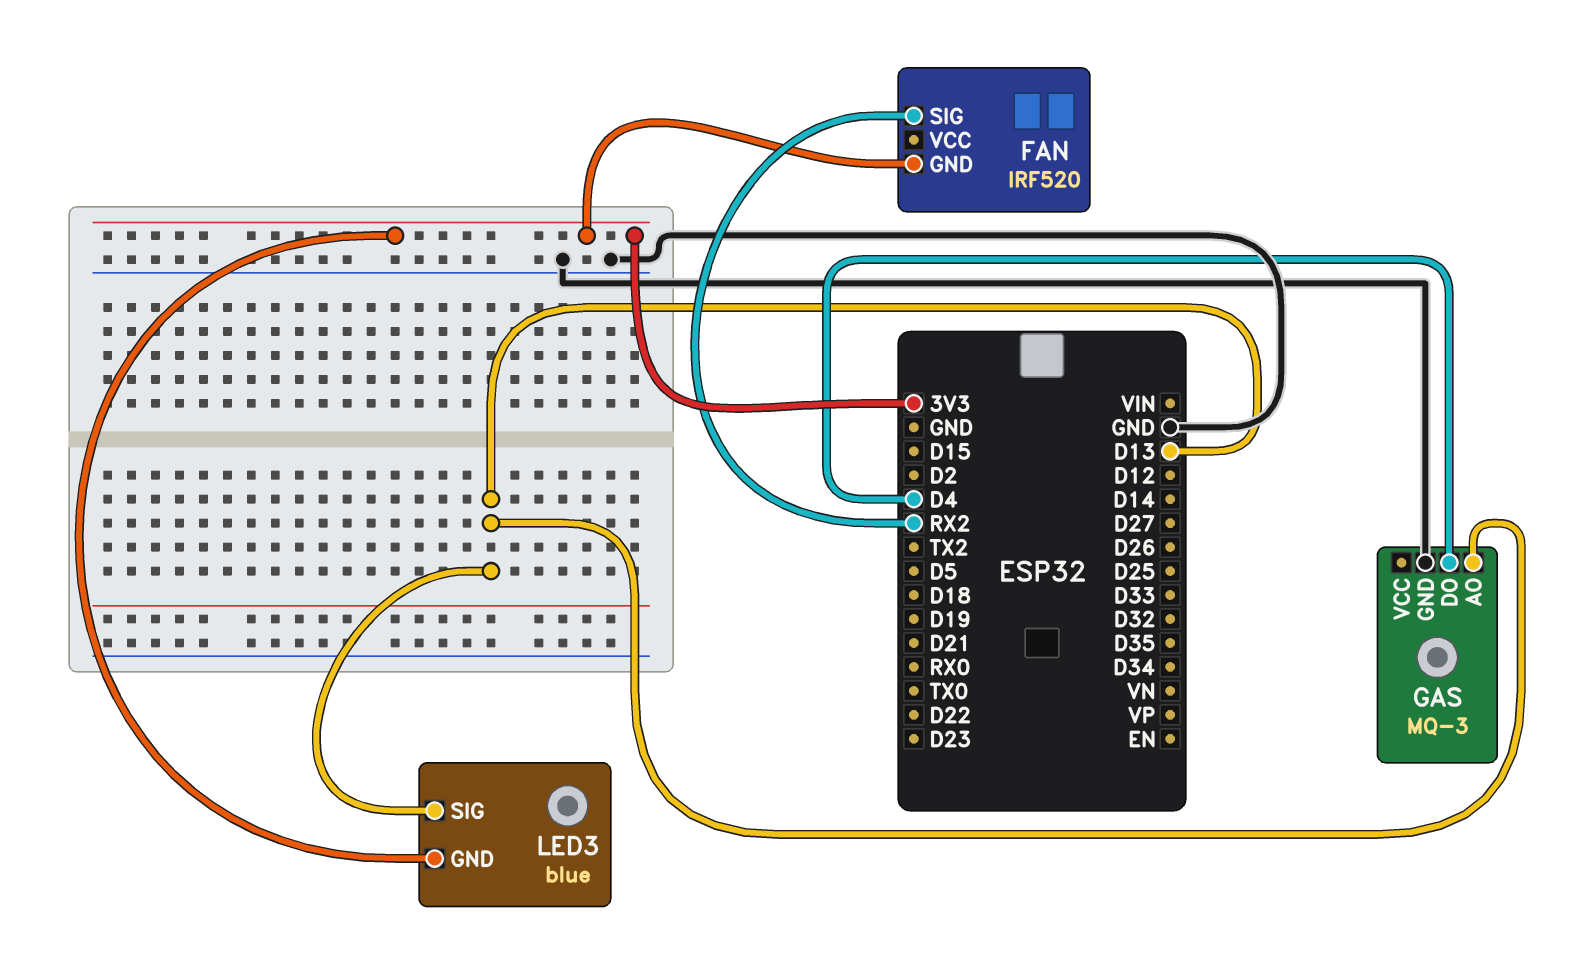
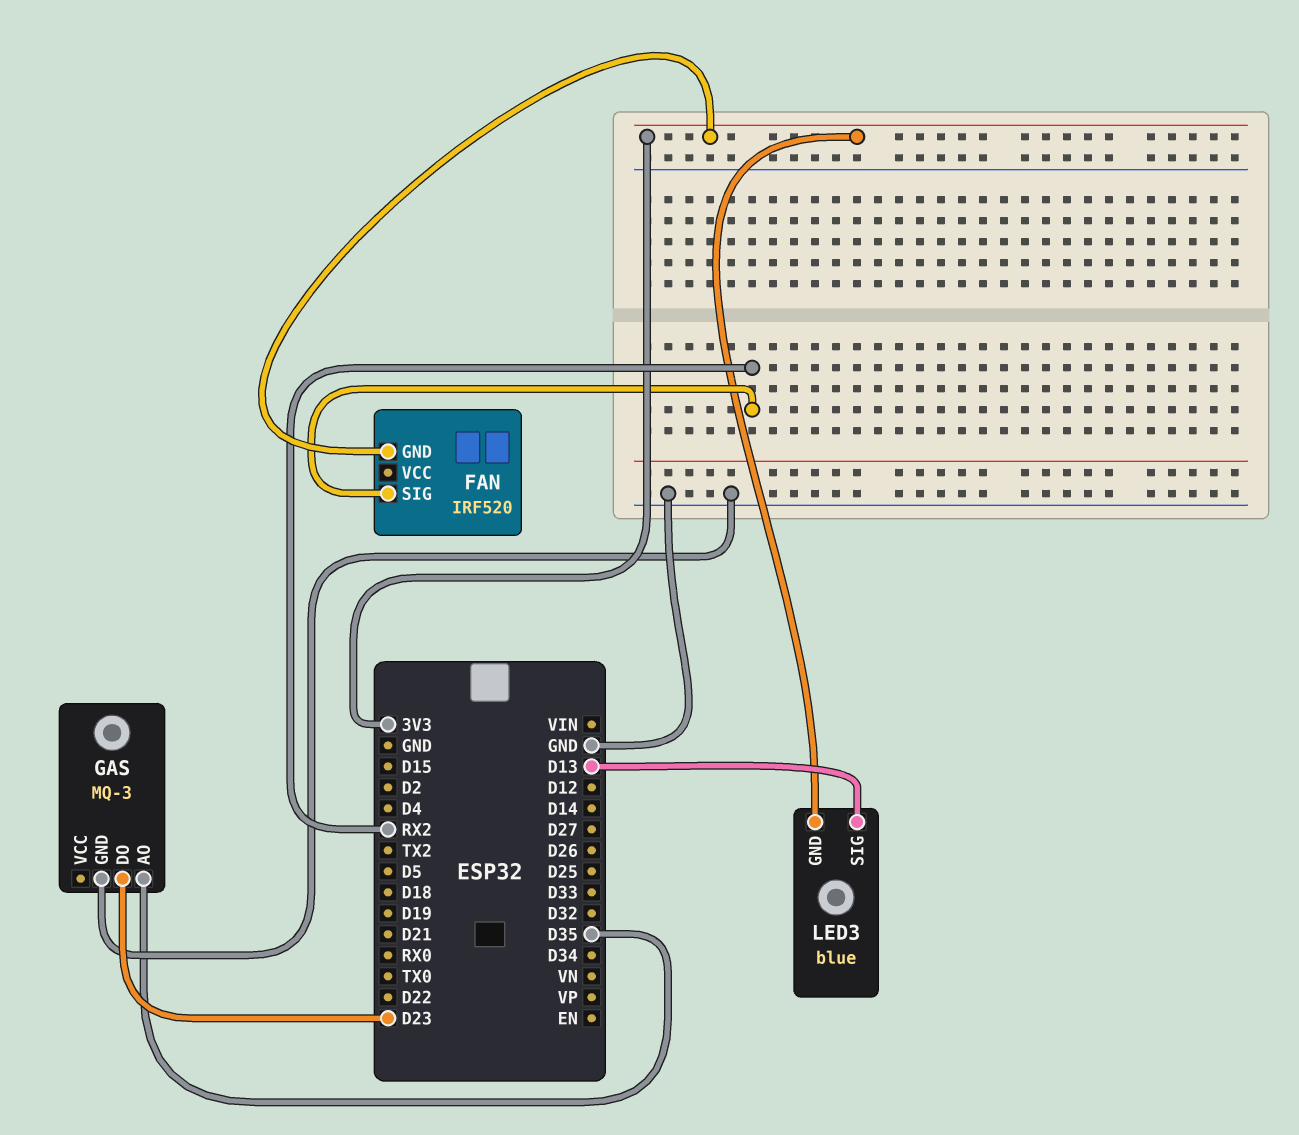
GAS pin AO: D13 -> D35
GAS pin DO: D4 -> D23

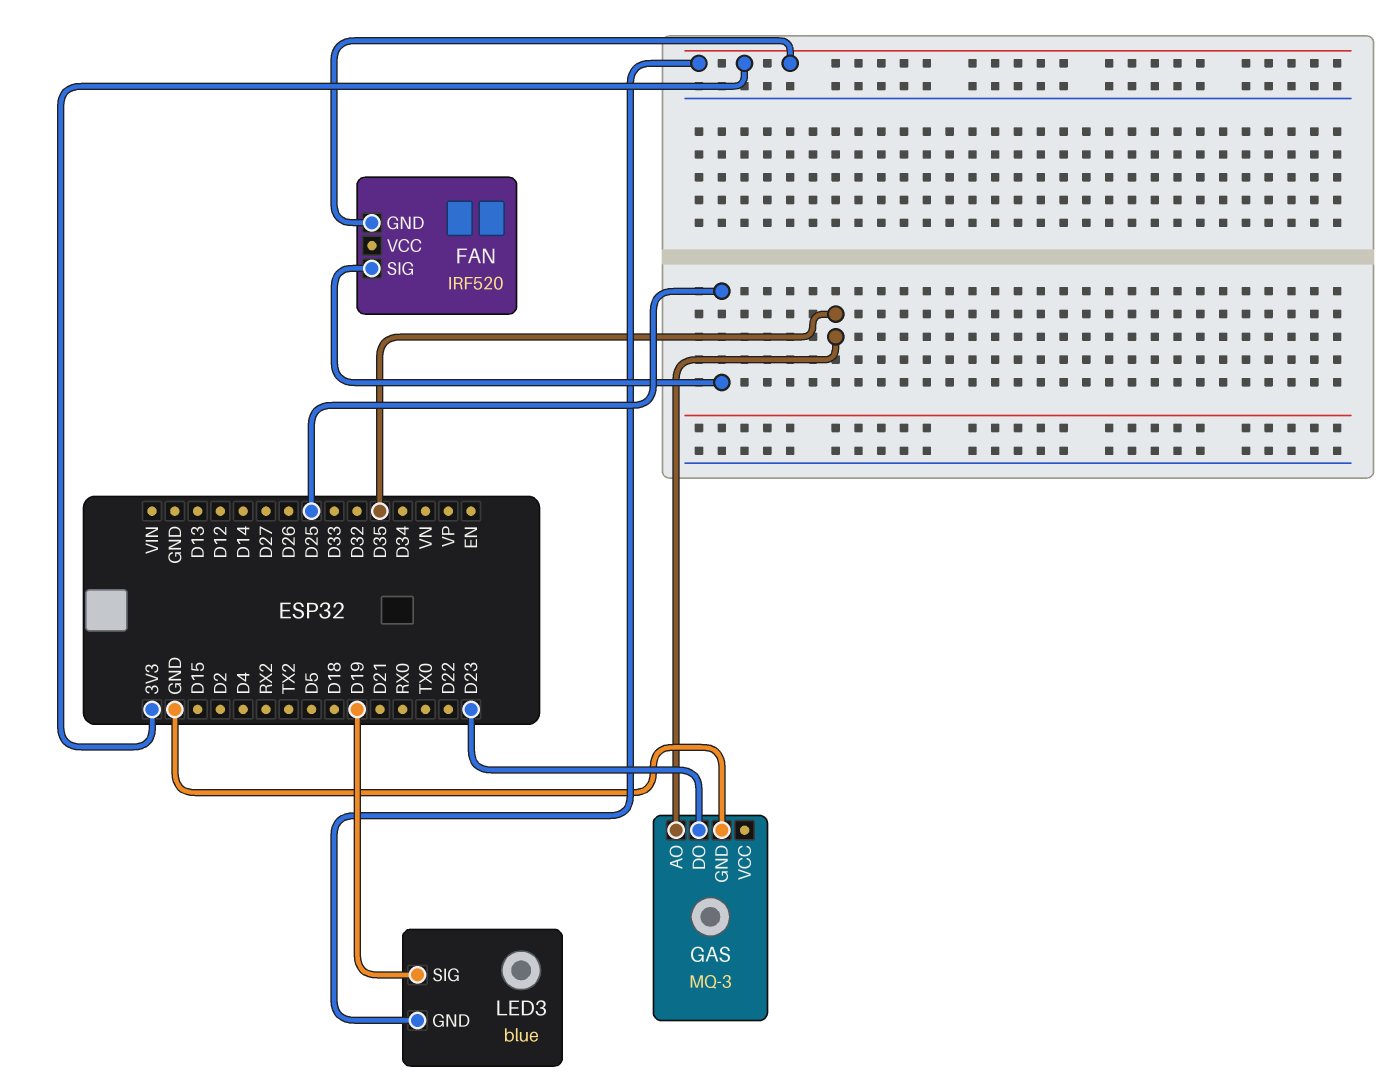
FAN pin SIG: RX2 -> D25
LED3 pin SIG: D13 -> D19

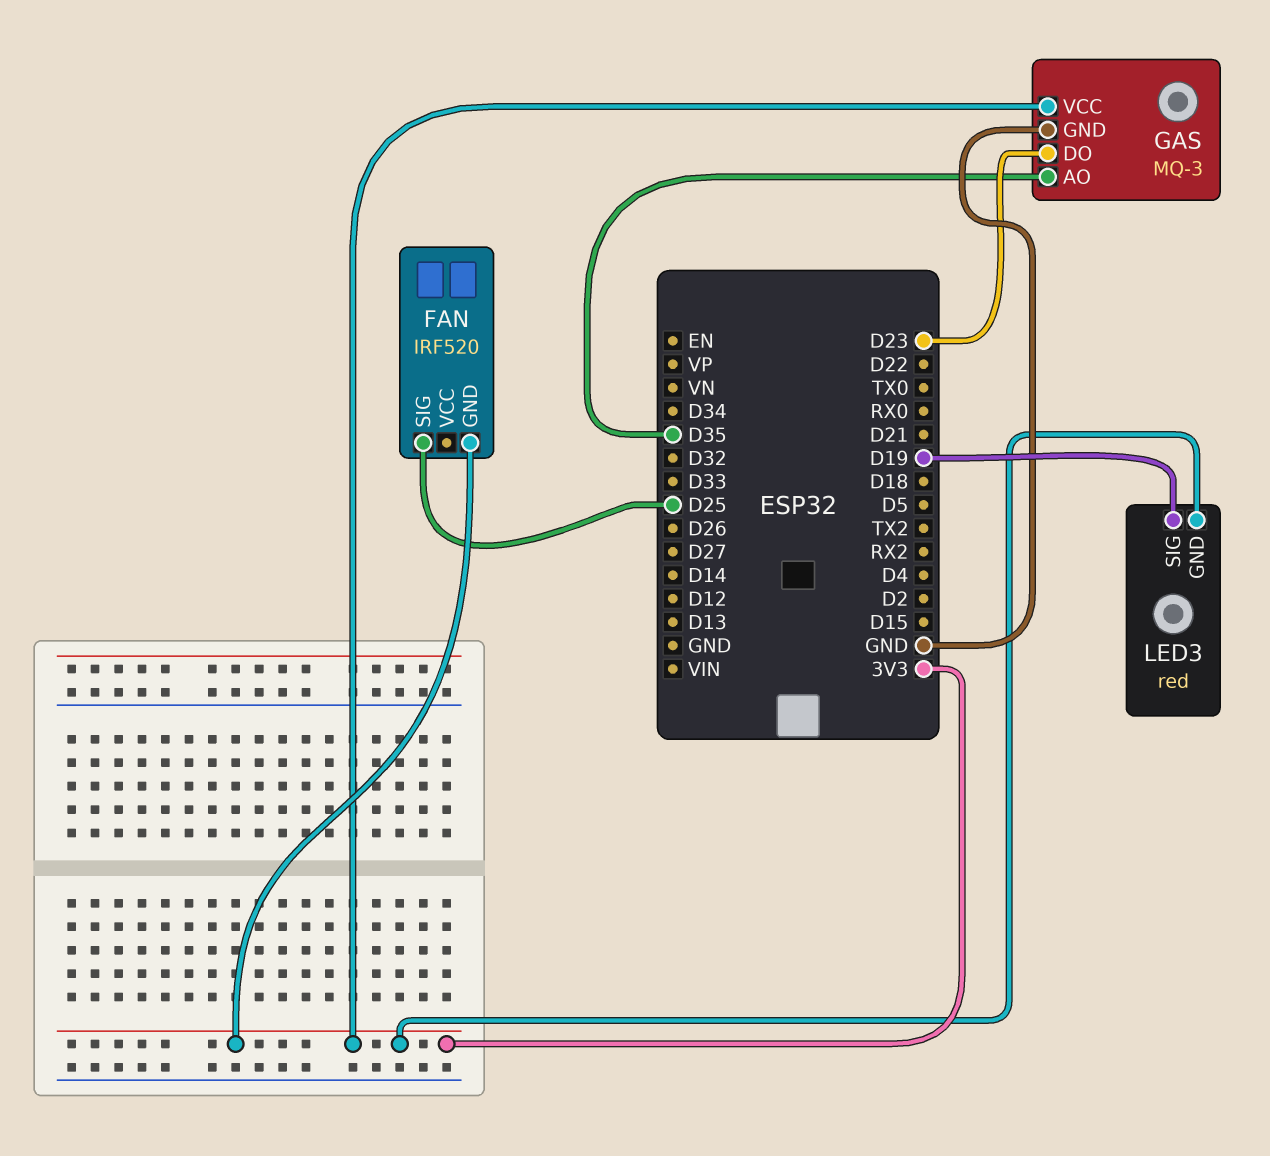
GAS pin VCC: none -> 3V3
LED3: blue -> red

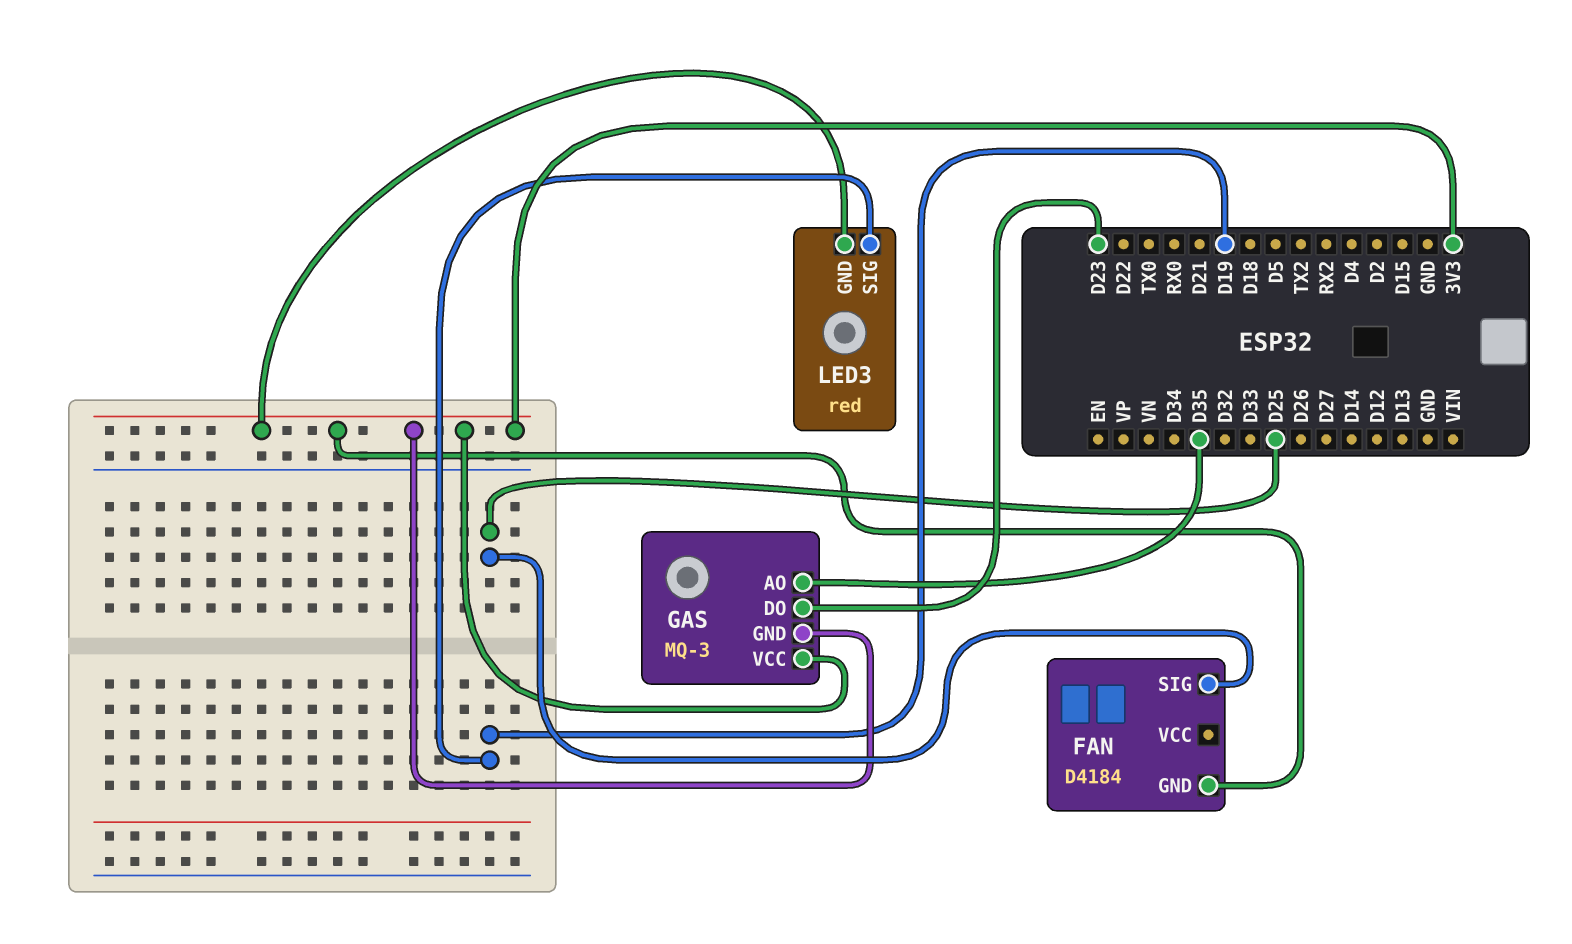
FAN: IRF520 -> D4184
GAS pin GND: GND -> 3V3

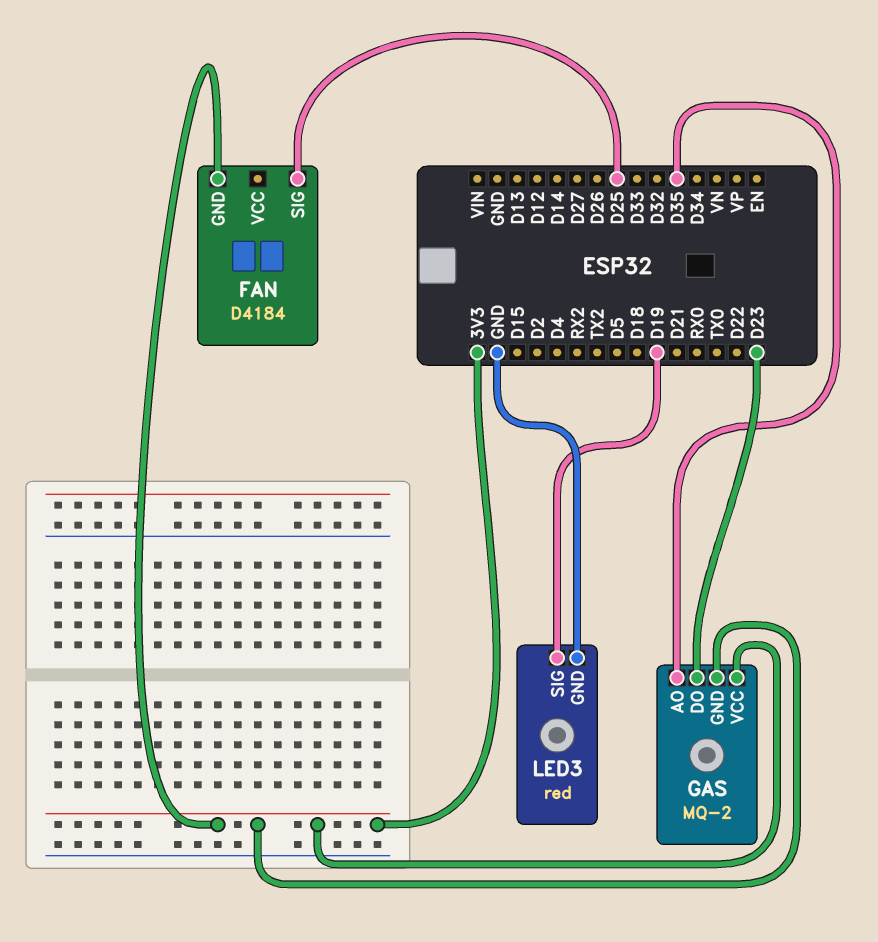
GAS: MQ-3 -> MQ-2
LED3 pin GND: 3V3 -> GND

